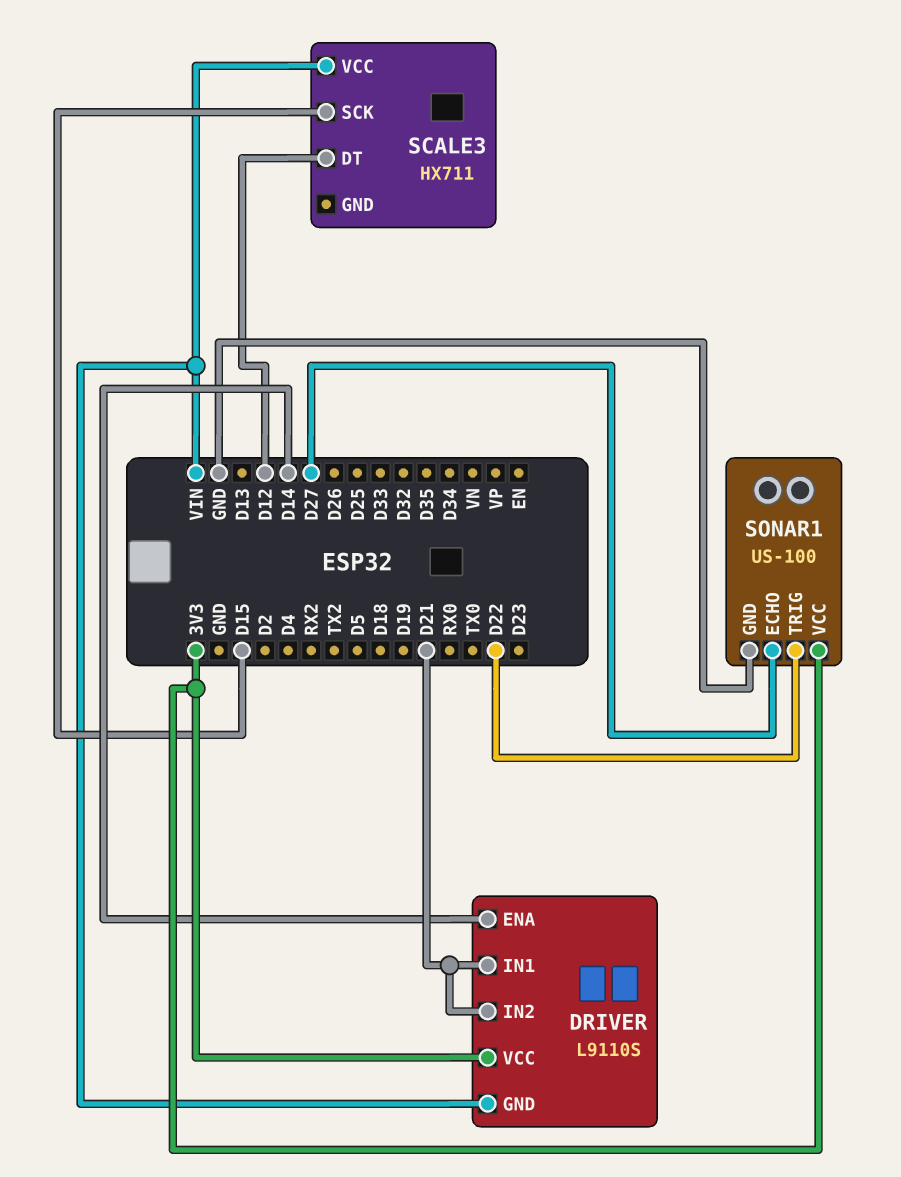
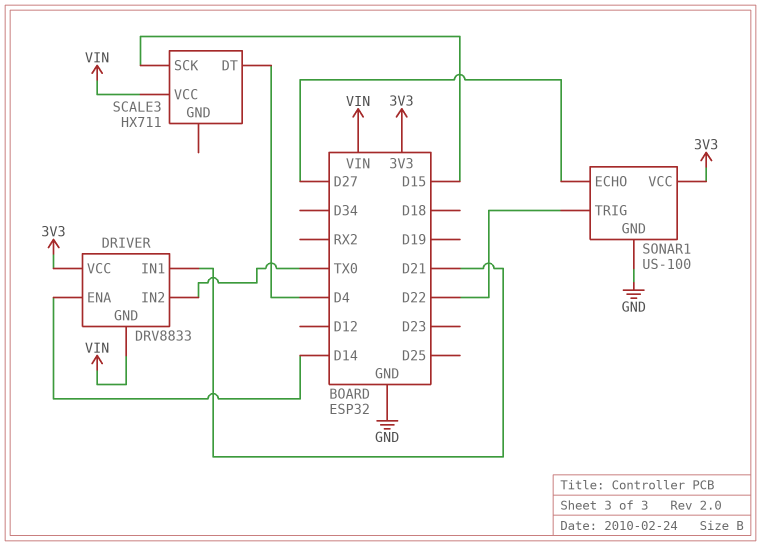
DRIVER: L9110S -> DRV8833
DRIVER pin IN2: D21 -> TX0
SCALE3 pin DT: D12 -> D4

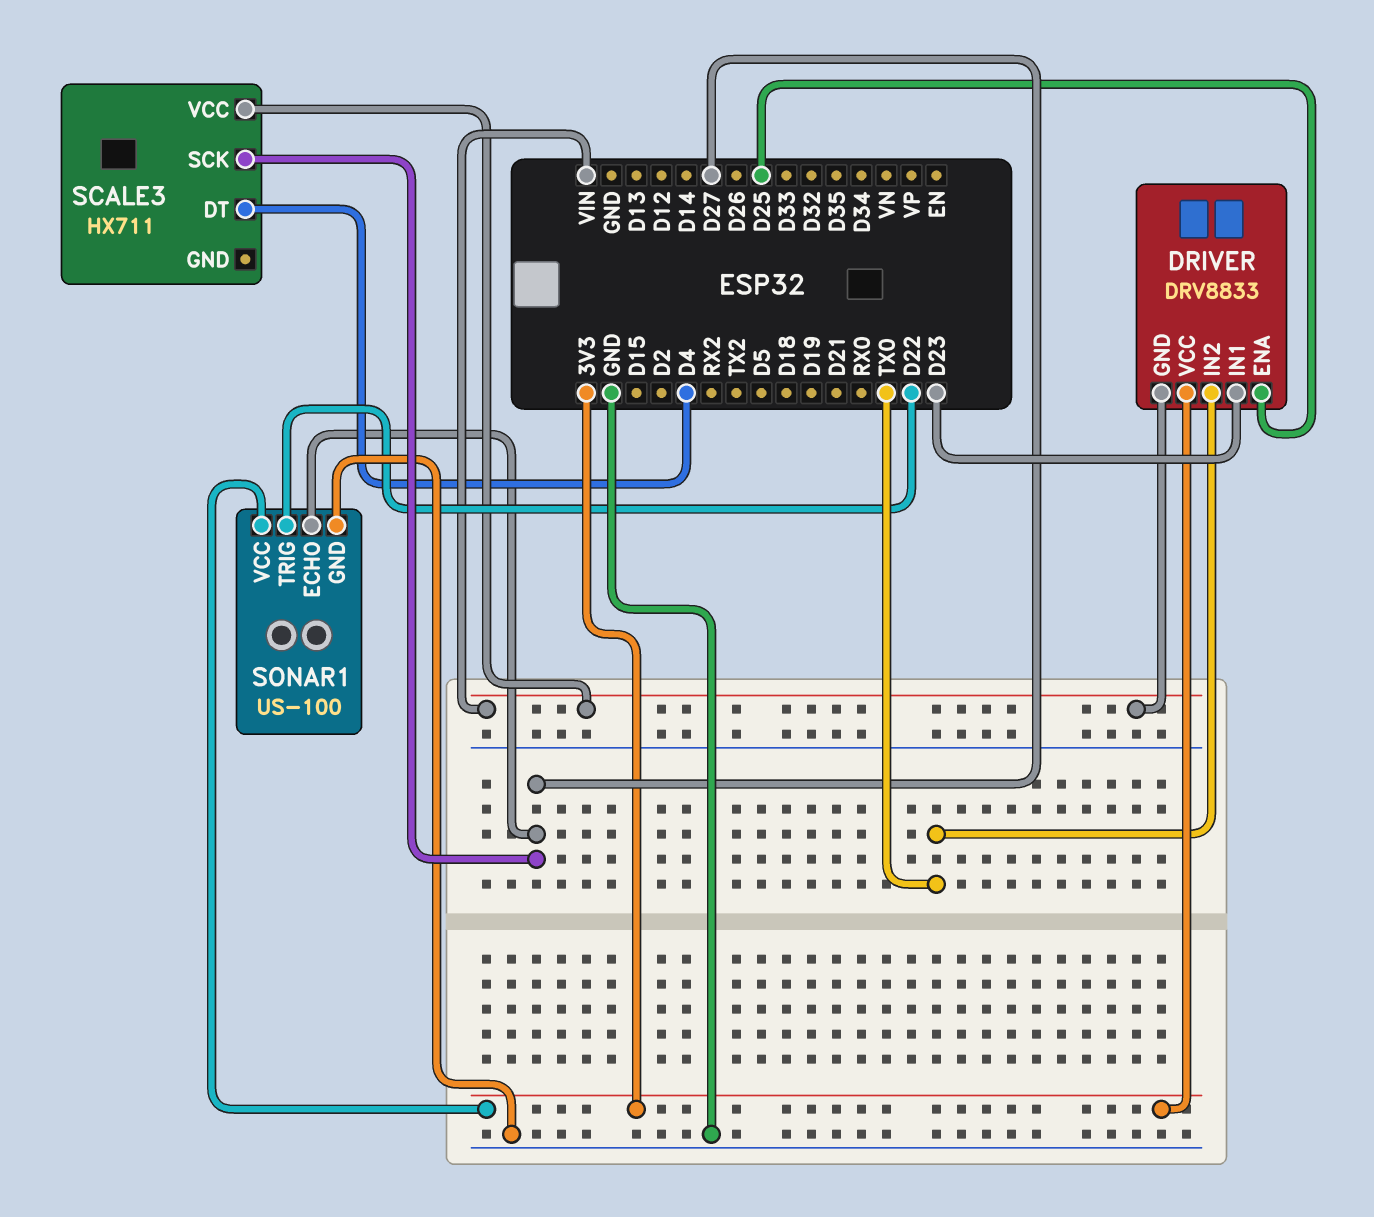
DRIVER pin ENA: D14 -> D25
DRIVER pin IN1: D21 -> D23
SCALE3 pin SCK: D15 -> D27

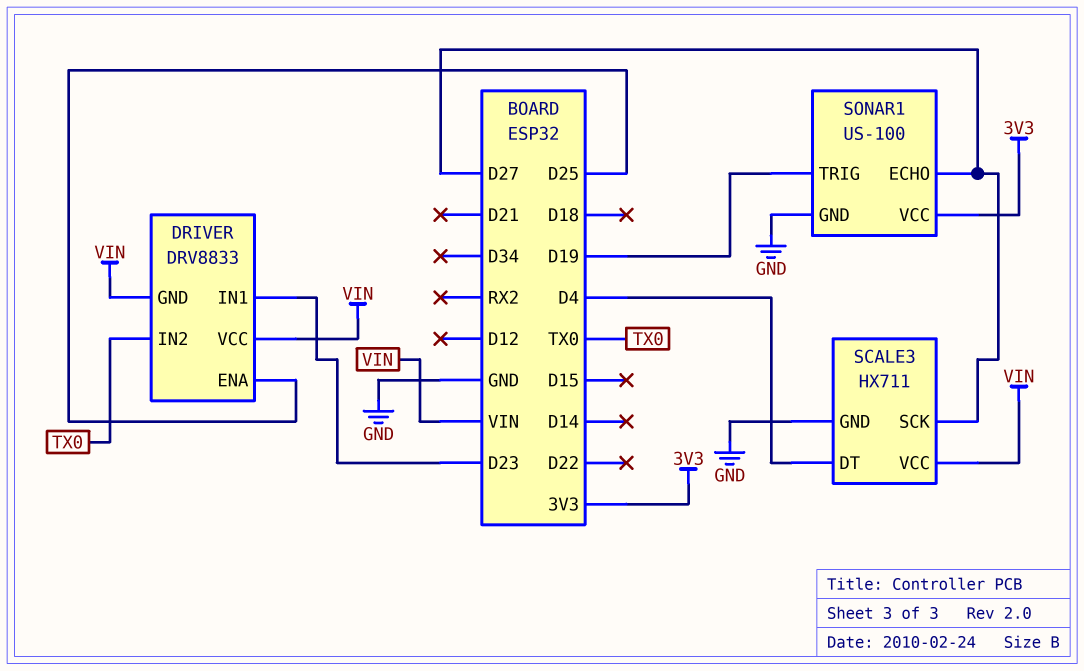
DRIVER pin VCC: 3V3 -> VIN
SCALE3 pin GND: none -> GND
SONAR1 pin TRIG: D22 -> D19

